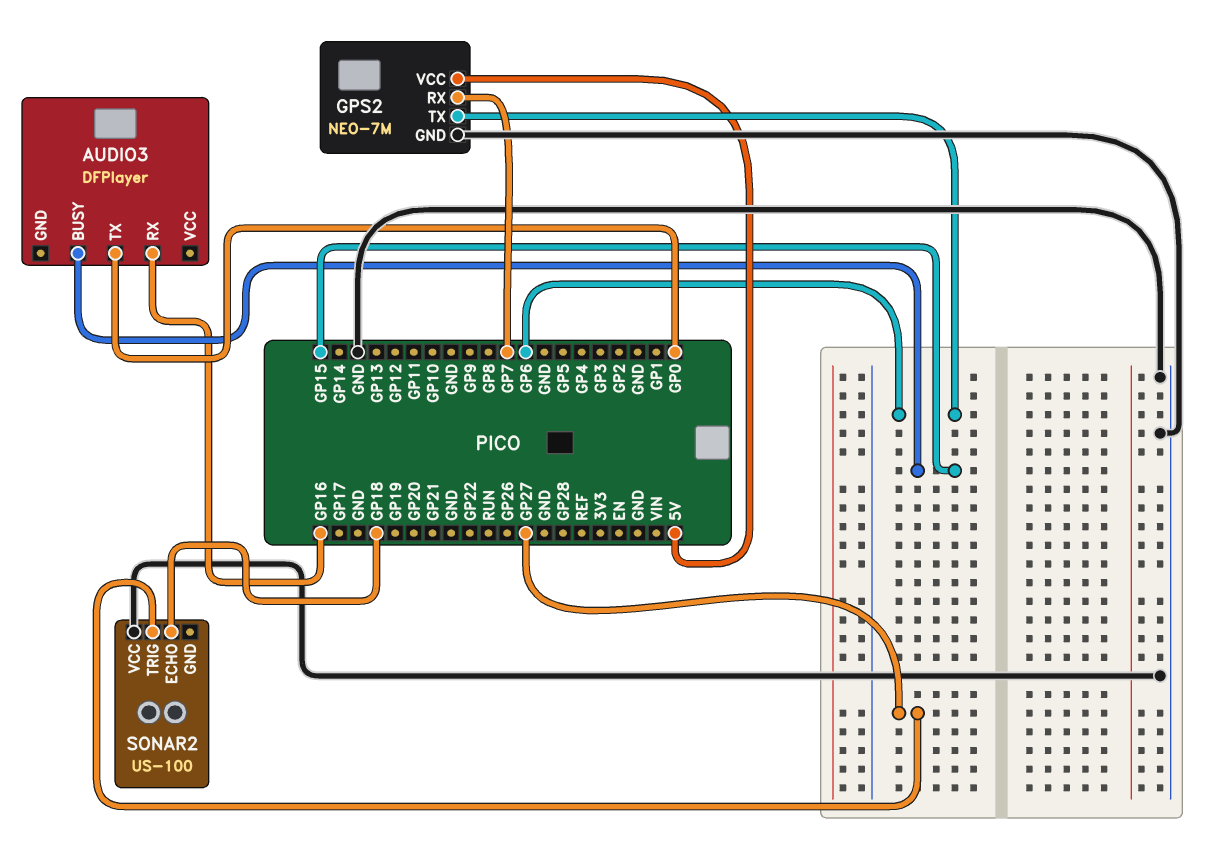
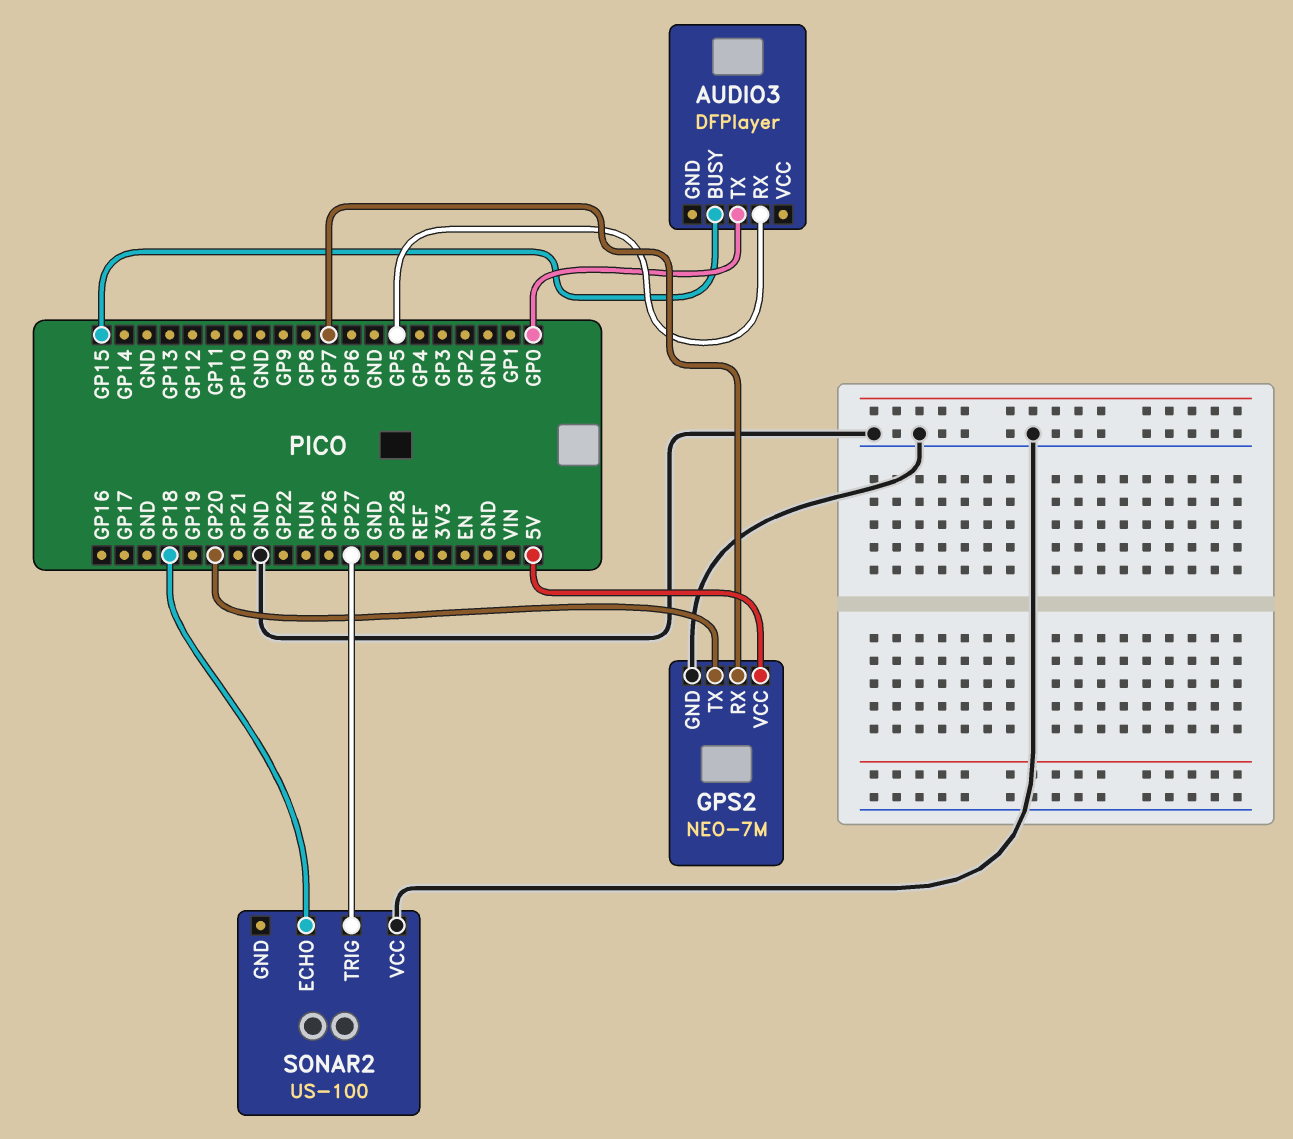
AUDIO3 pin RX: GP16 -> GP5
GPS2 pin TX: GP6 -> GP20

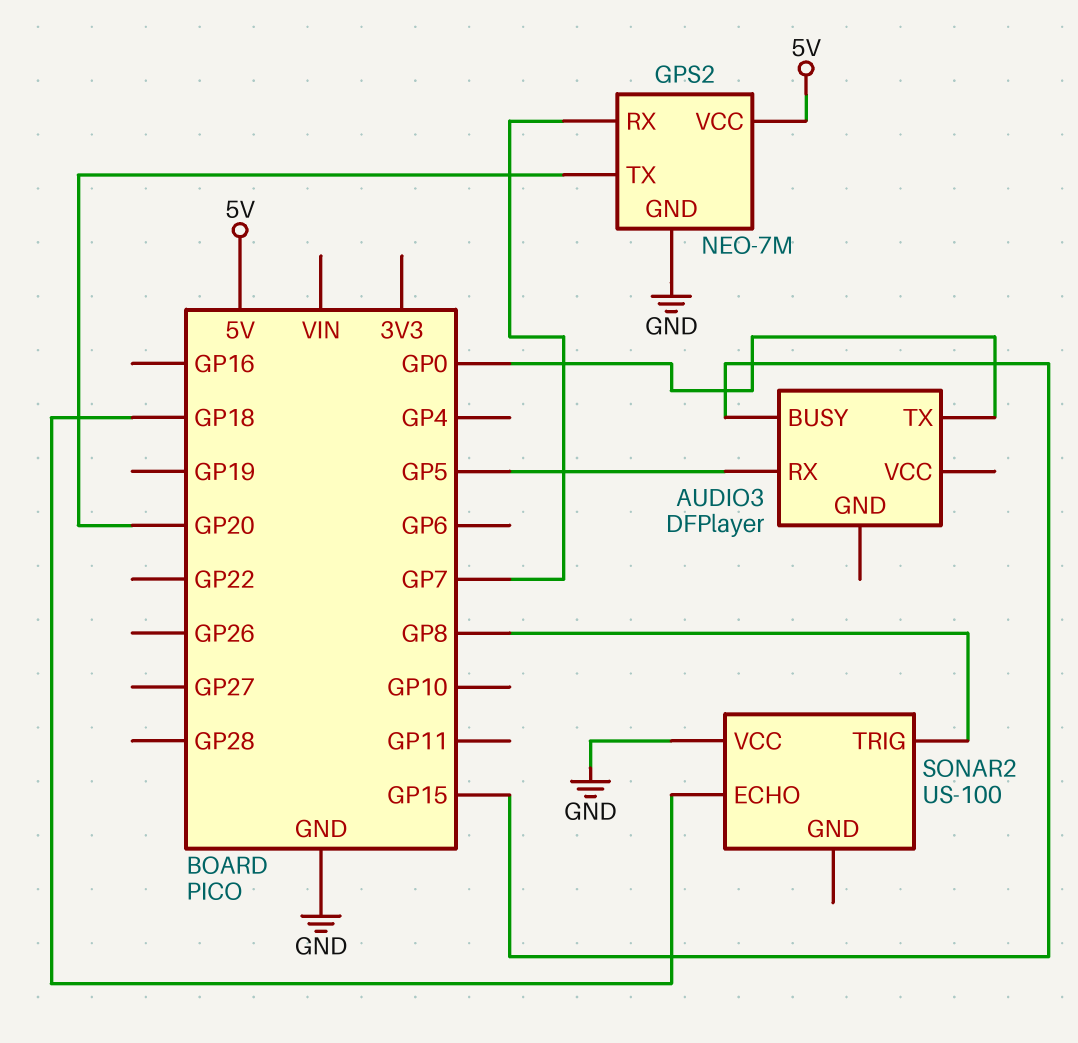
SONAR2 pin TRIG: GP27 -> GP8

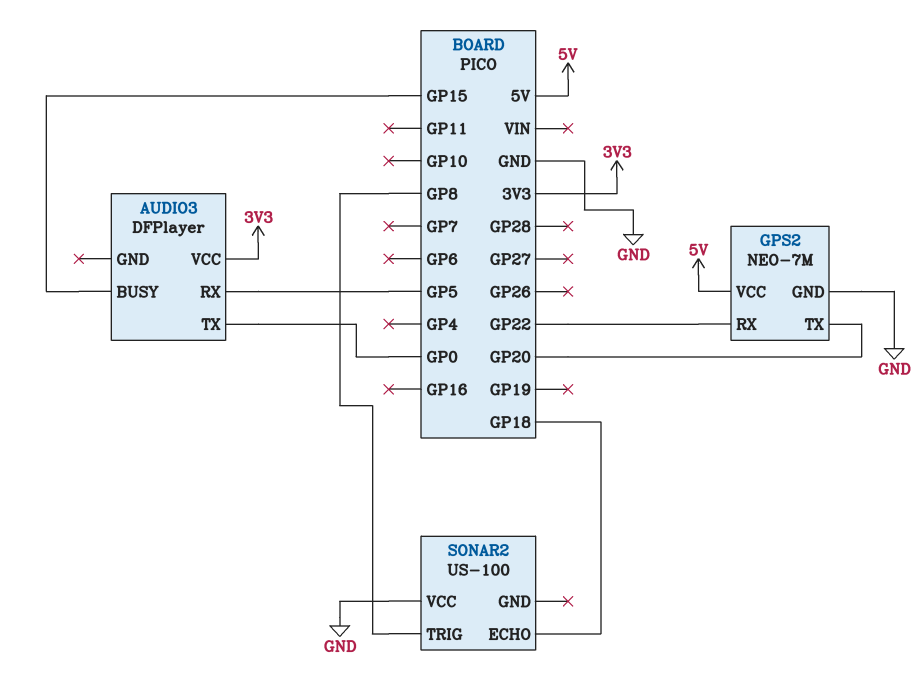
AUDIO3 pin VCC: none -> 3V3
GPS2 pin RX: GP7 -> GP22

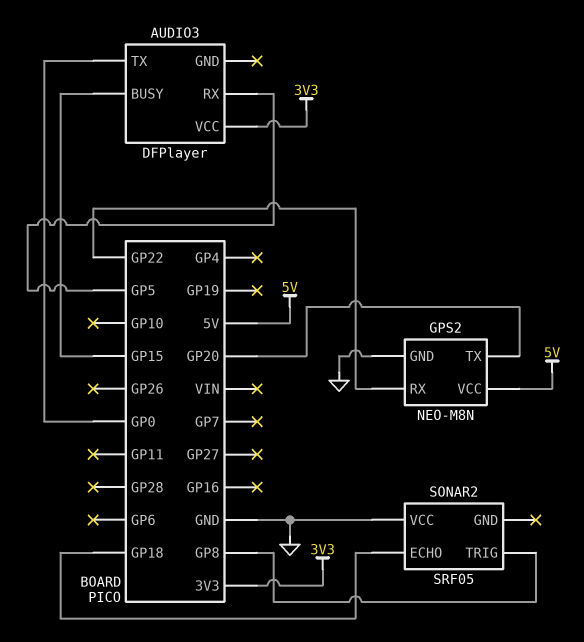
GPS2: NEO-7M -> NEO-M8N
SONAR2: US-100 -> SRF05

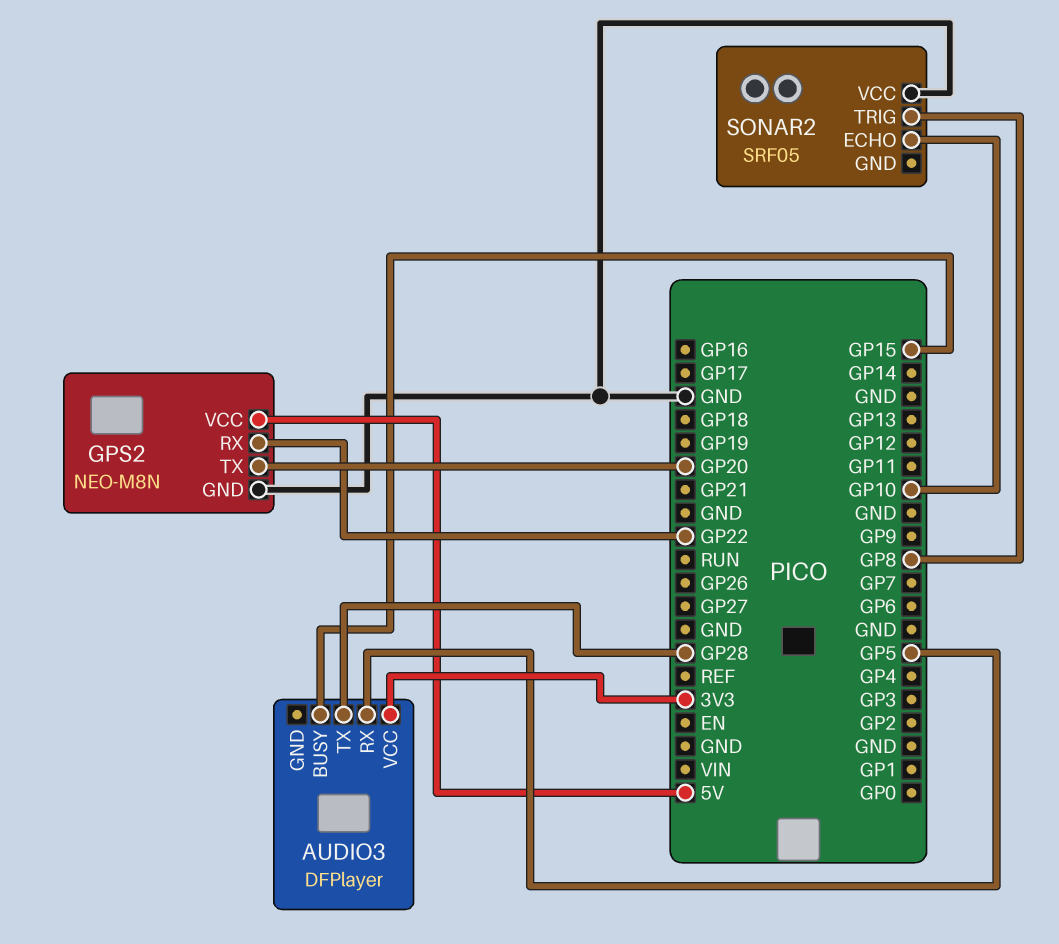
AUDIO3 pin TX: GP0 -> GP28
SONAR2 pin ECHO: GP18 -> GP10

